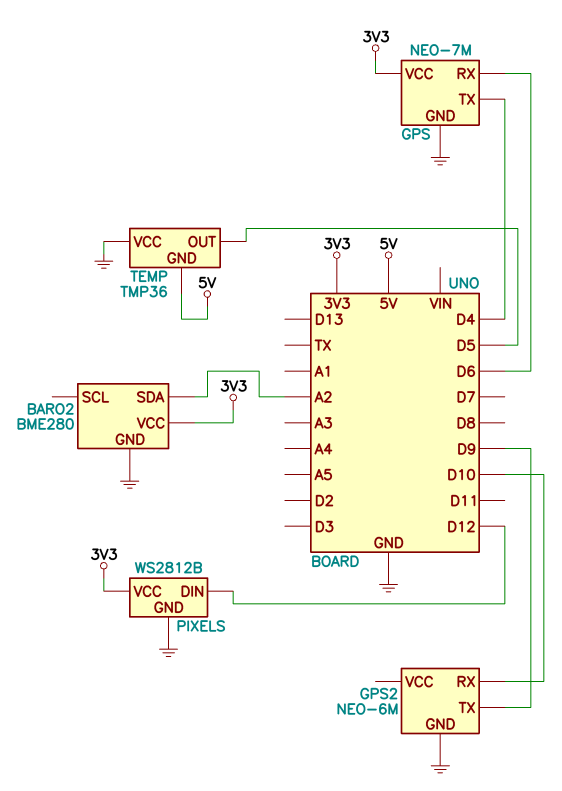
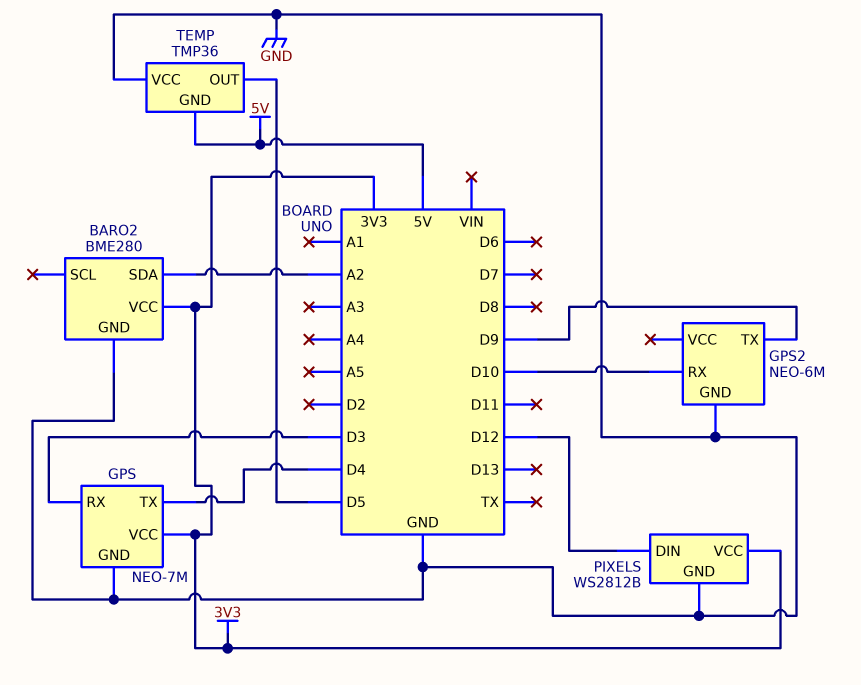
GPS pin RX: D6 -> D3

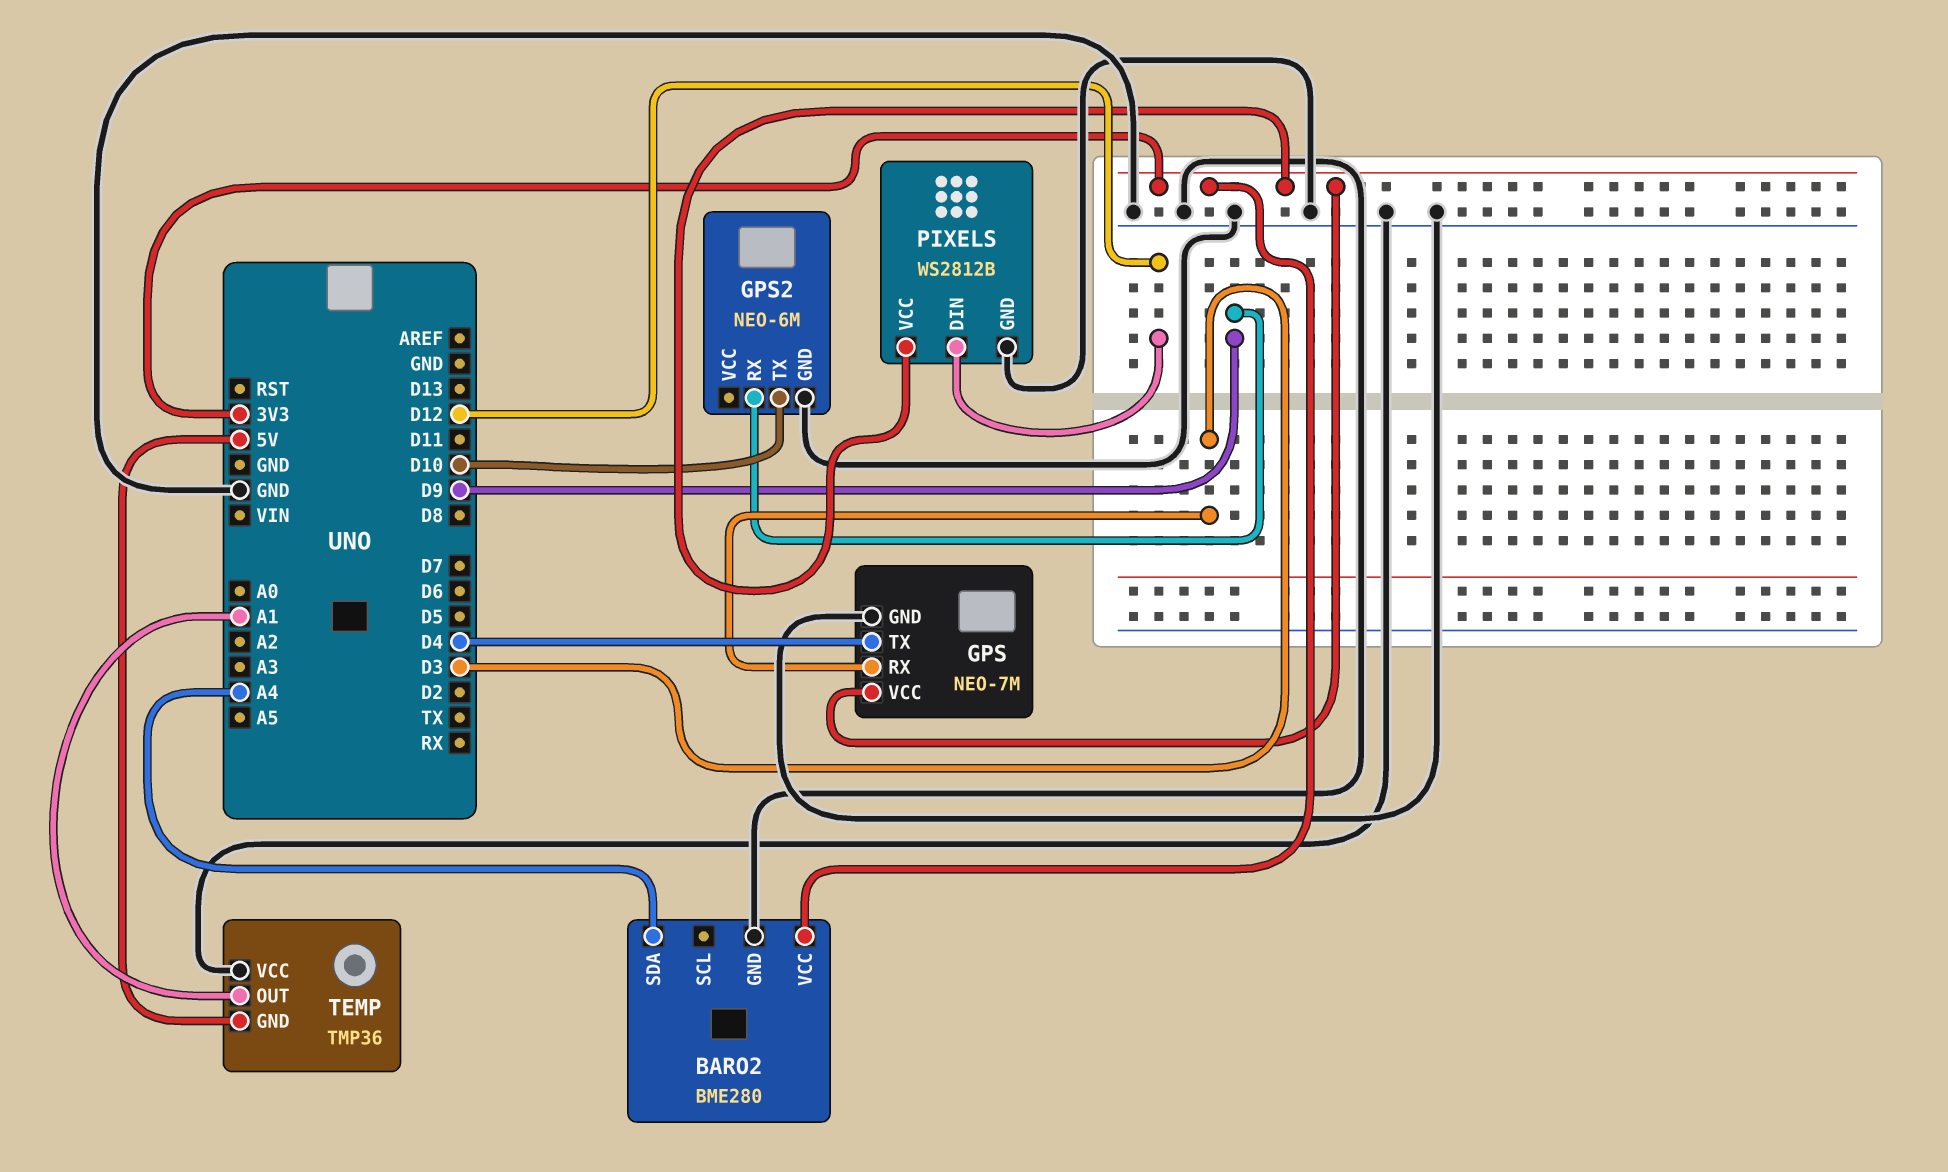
BARO2 pin SDA: A2 -> A4
GPS2 pin RX: D10 -> D9
GPS2 pin TX: D9 -> D10
TEMP pin OUT: D5 -> A1

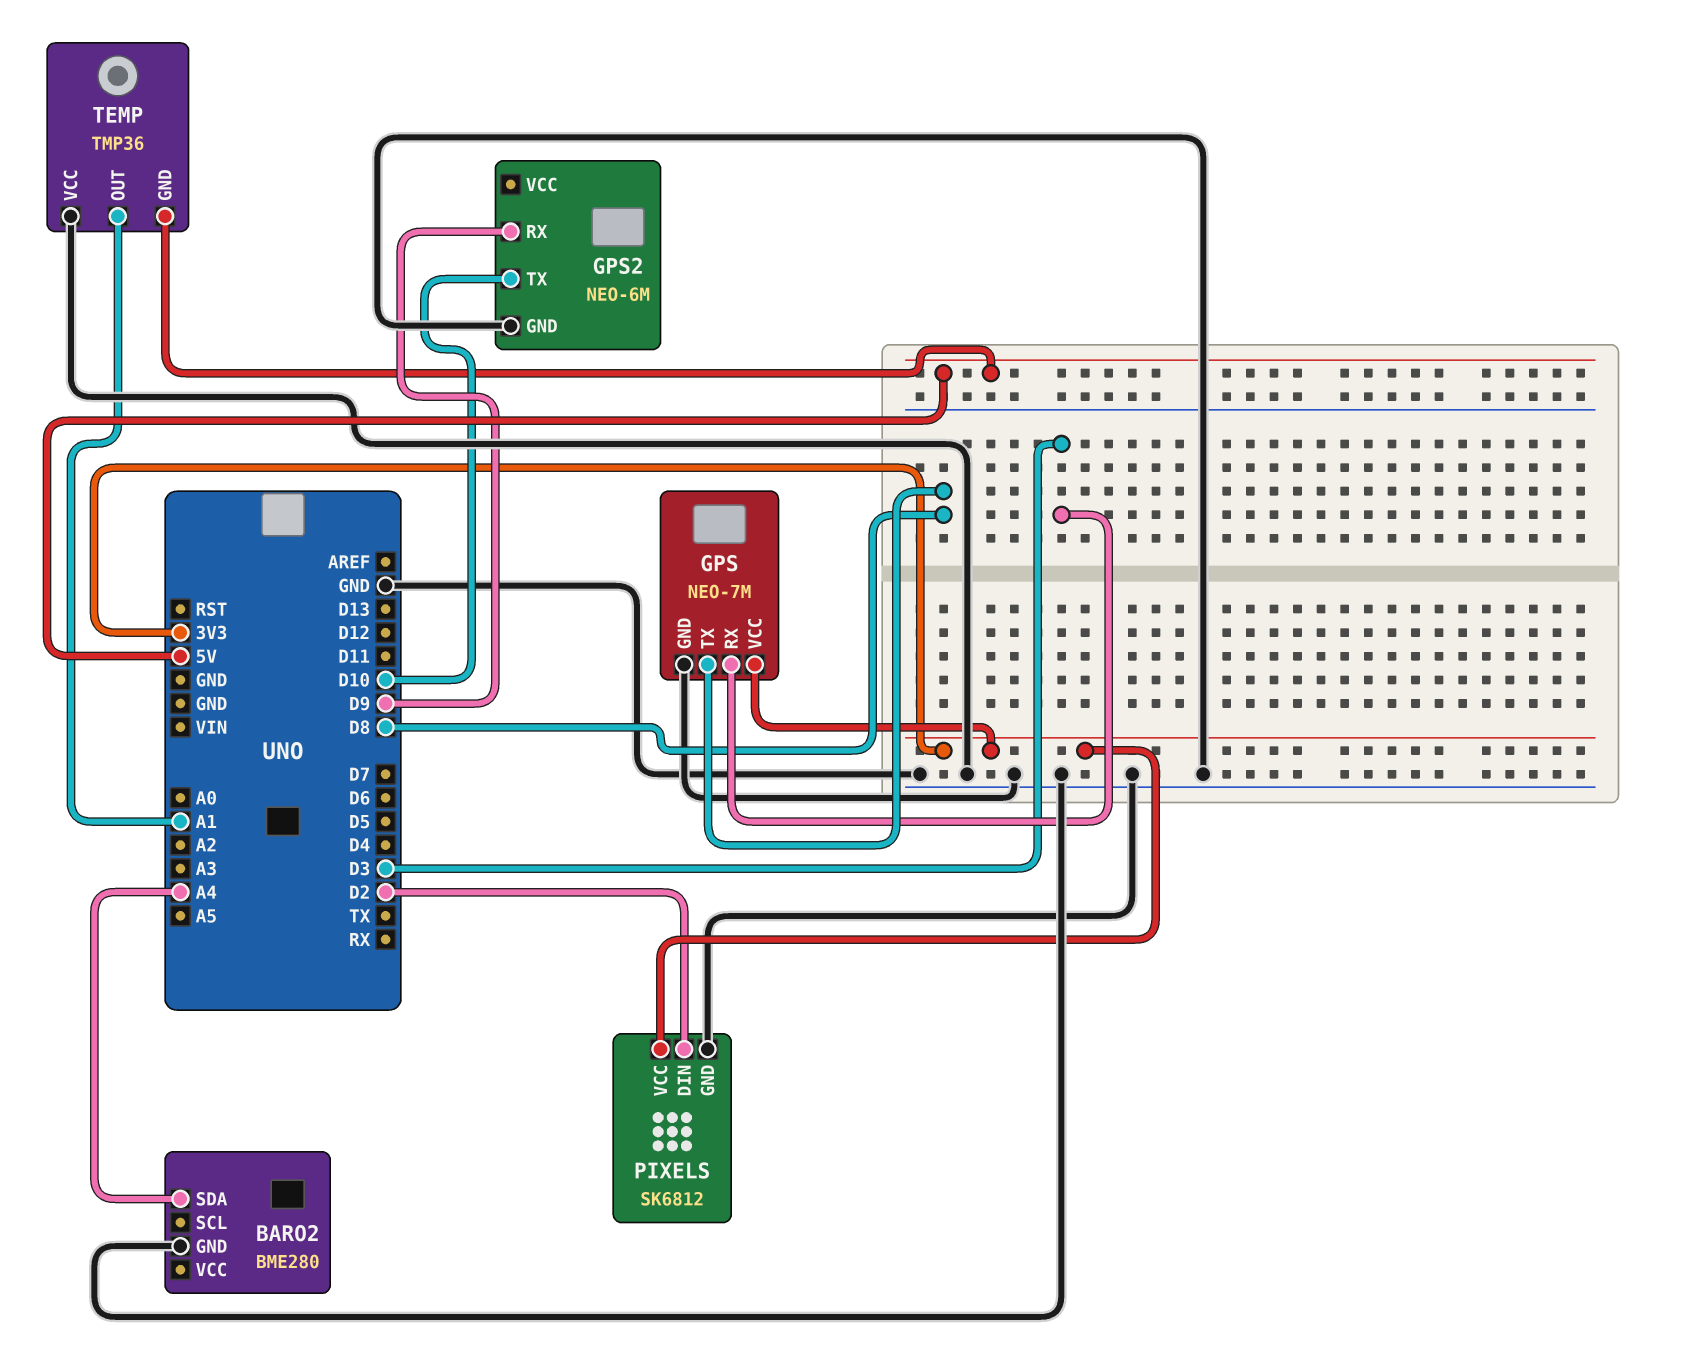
BARO2 pin VCC: 3V3 -> none
GPS pin TX: D4 -> D8
PIXELS: WS2812B -> SK6812
PIXELS pin DIN: D12 -> D2

